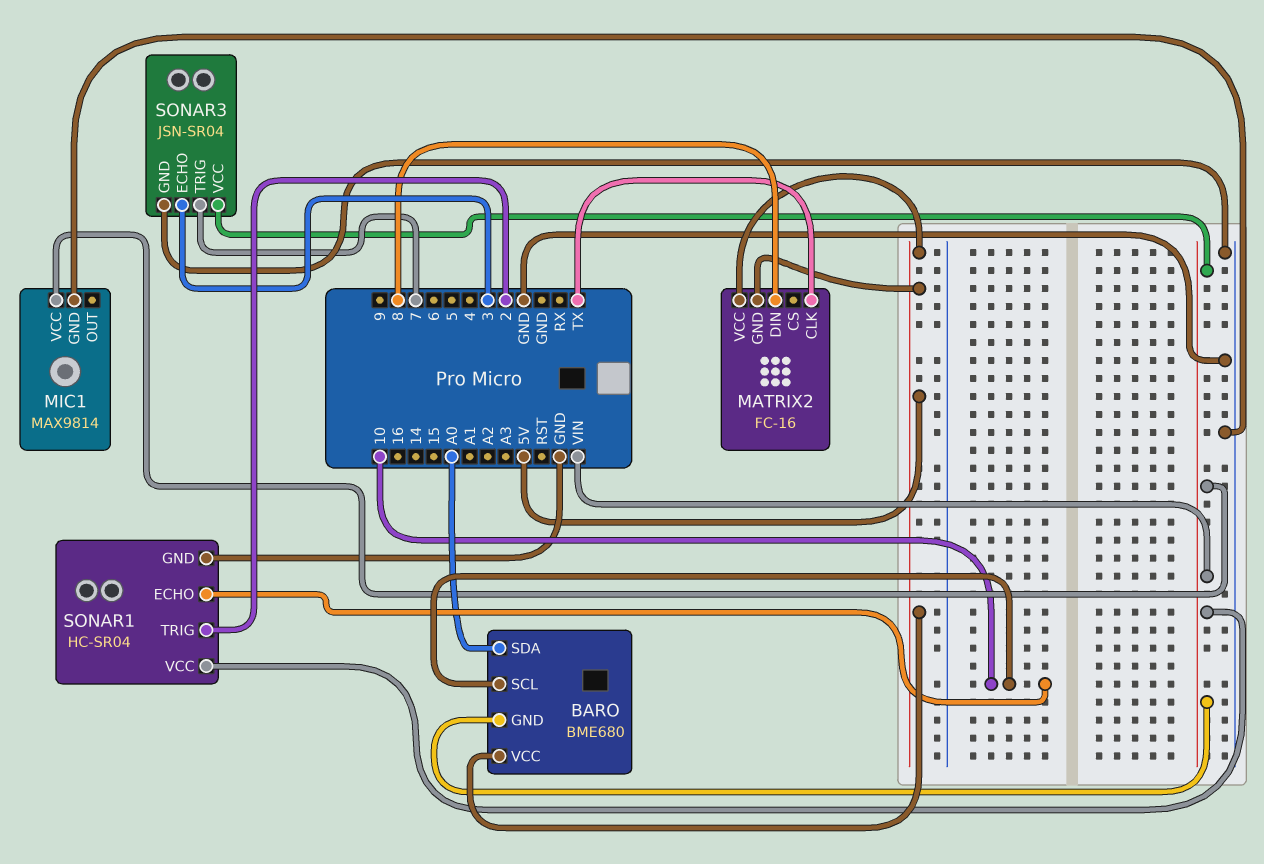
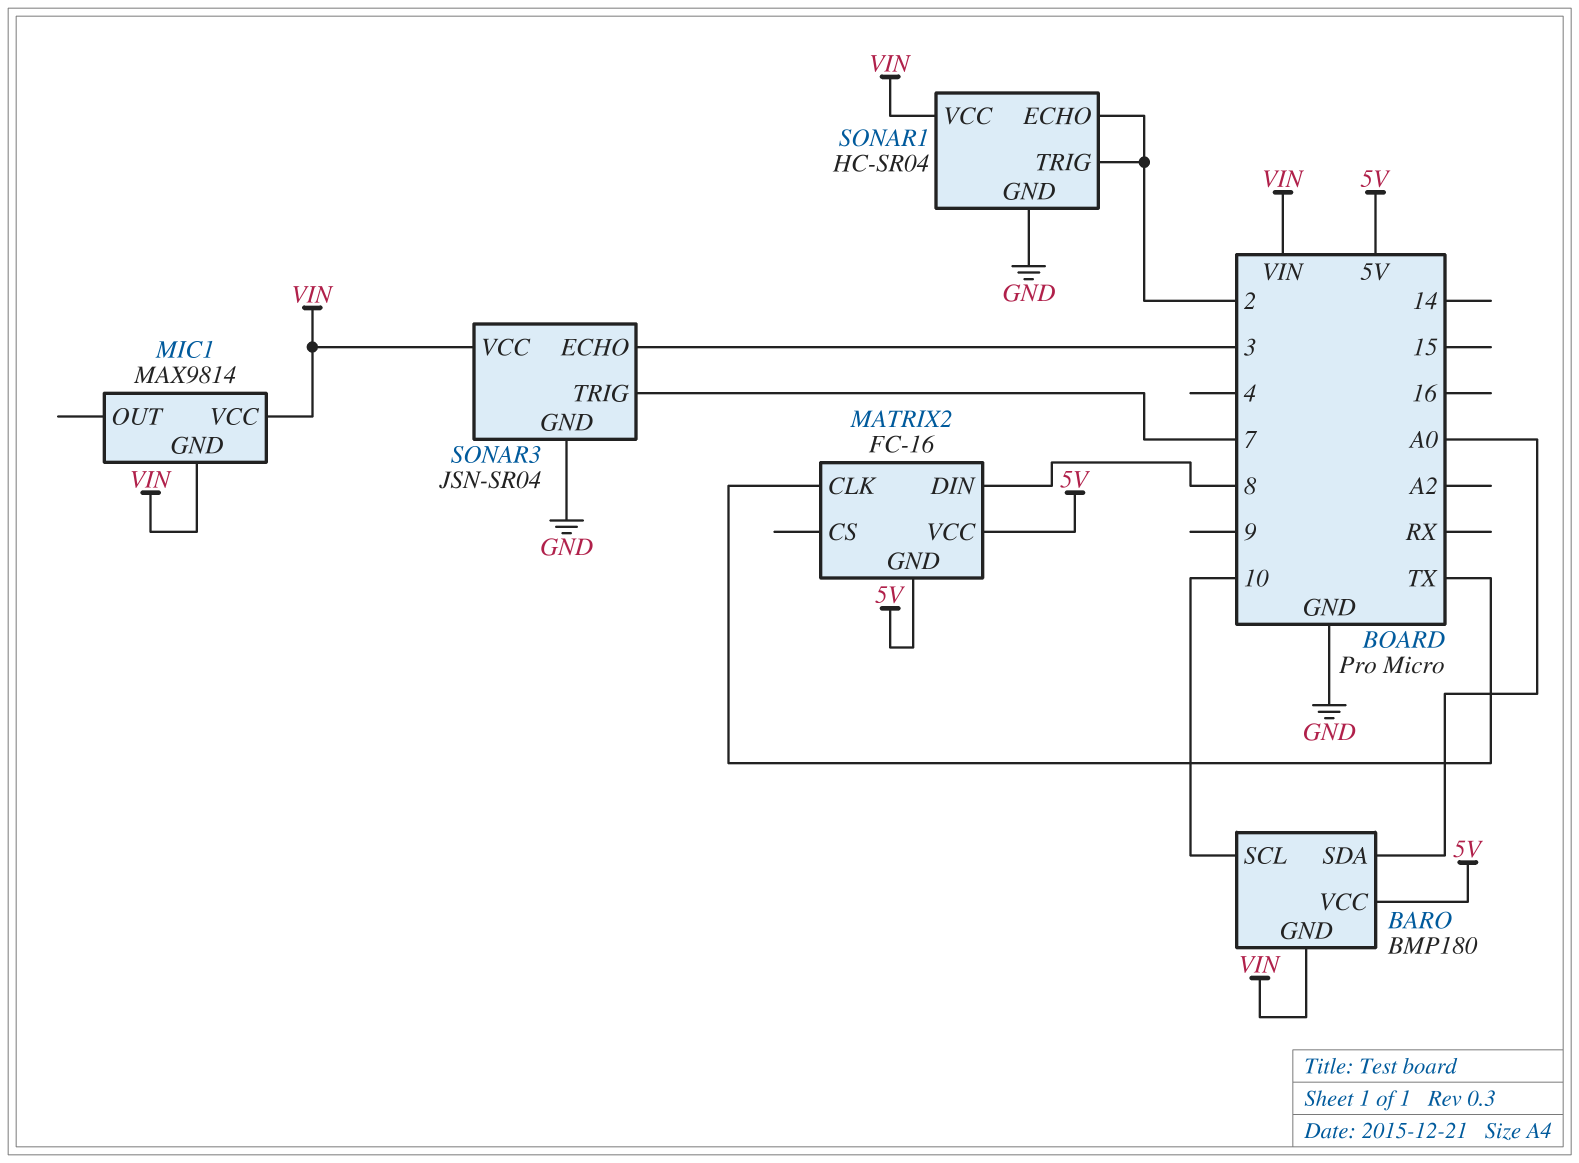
BARO: BME680 -> BMP180
MIC1 pin GND: GND -> VIN
SONAR1 pin ECHO: 10 -> 2

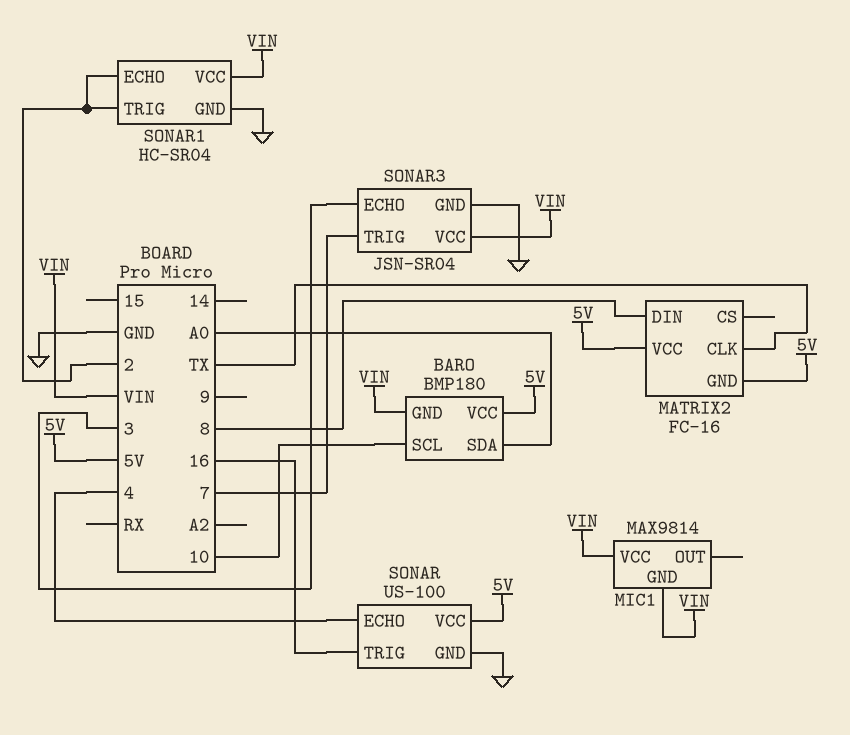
SONAR: none -> US-100
SONAR pin ECHO: none -> 4
SONAR pin GND: none -> GND
SONAR pin TRIG: none -> 16
SONAR pin VCC: none -> 5V

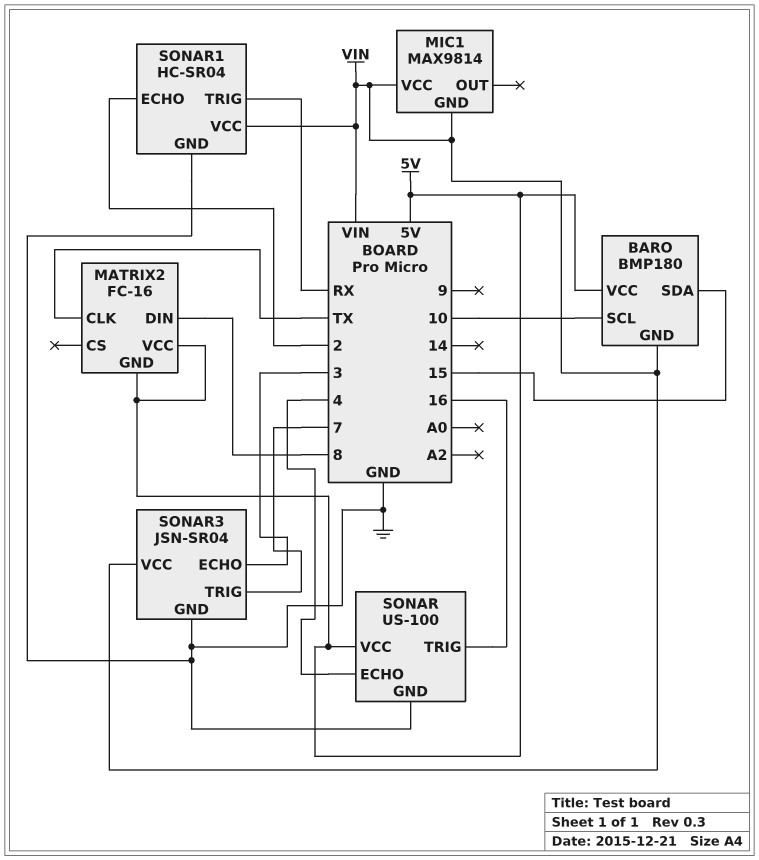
BARO pin SDA: A0 -> 15
SONAR1 pin TRIG: 2 -> RX

